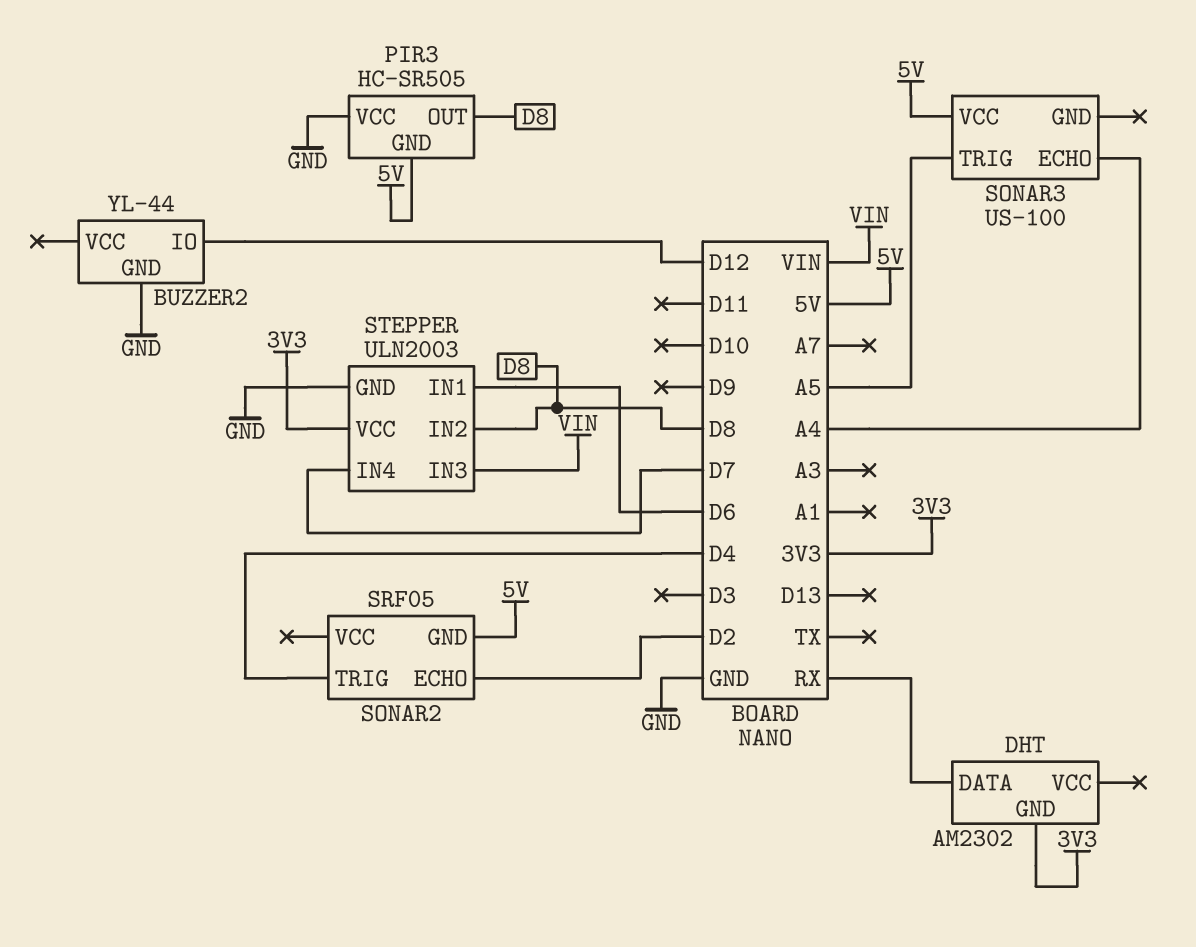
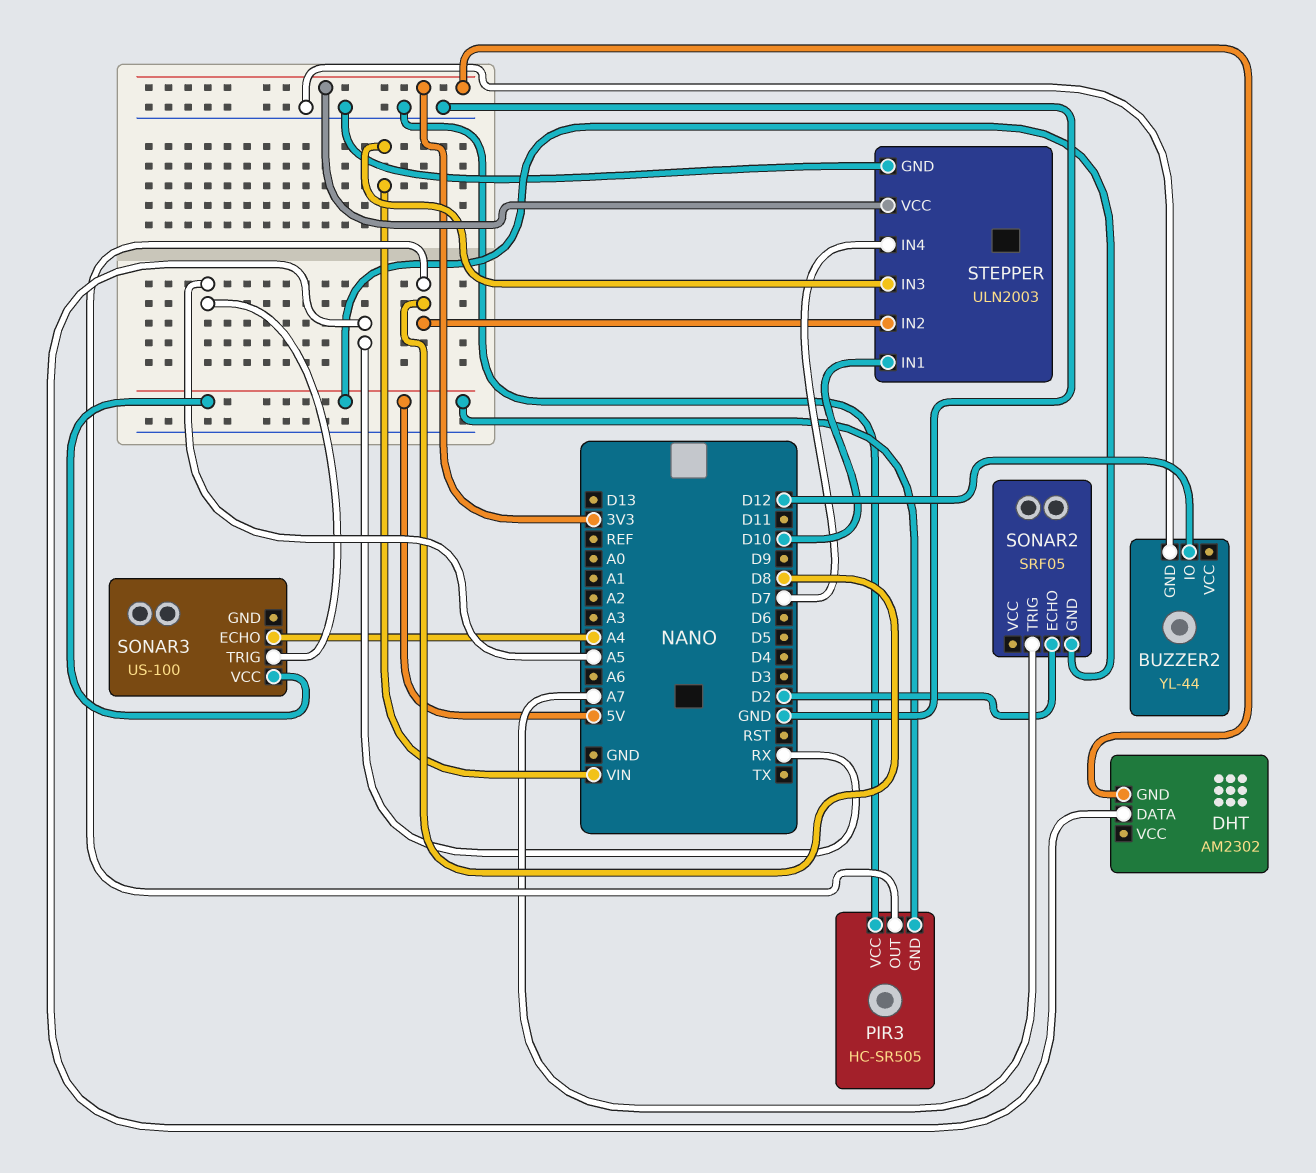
SONAR2 pin TRIG: D4 -> A7
STEPPER pin IN1: D6 -> D10

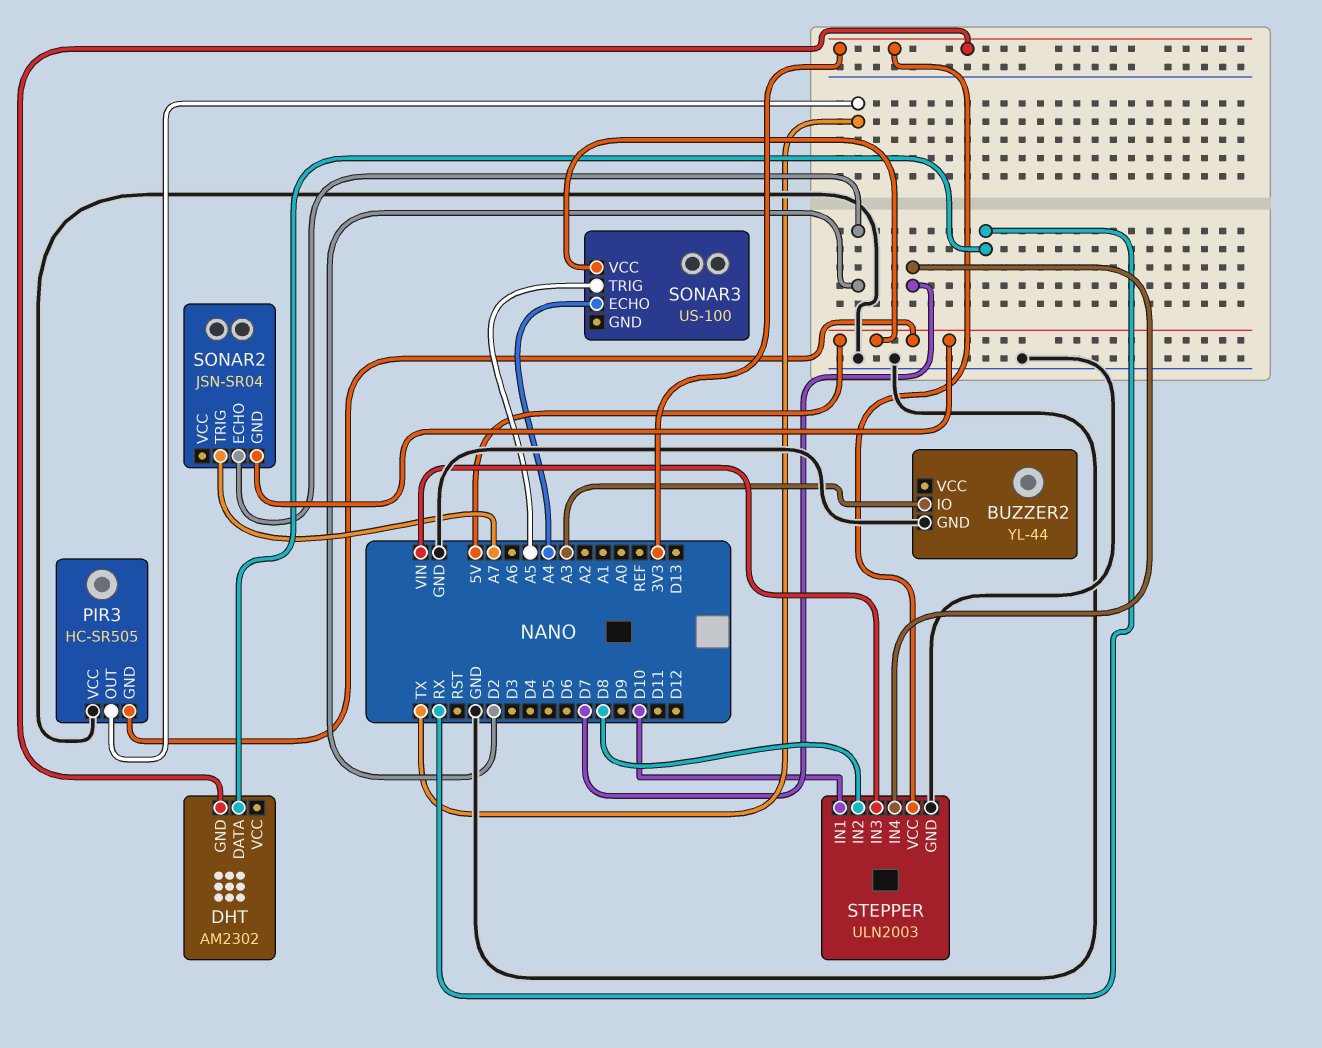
BUZZER2 pin IO: D12 -> A3
PIR3 pin OUT: D8 -> TX
SONAR2: SRF05 -> JSN-SR04

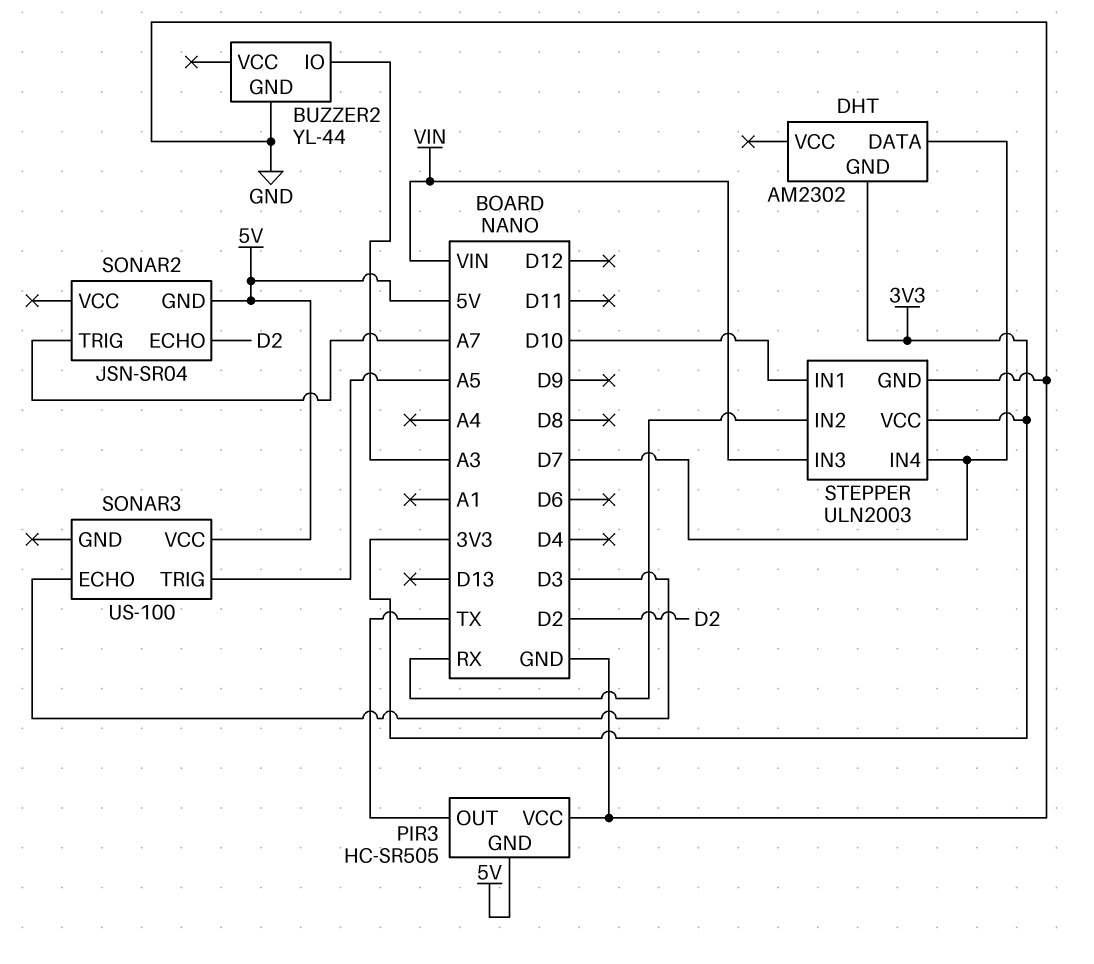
DHT pin DATA: RX -> D7
SONAR3 pin ECHO: A4 -> D3
STEPPER pin IN2: D8 -> RX

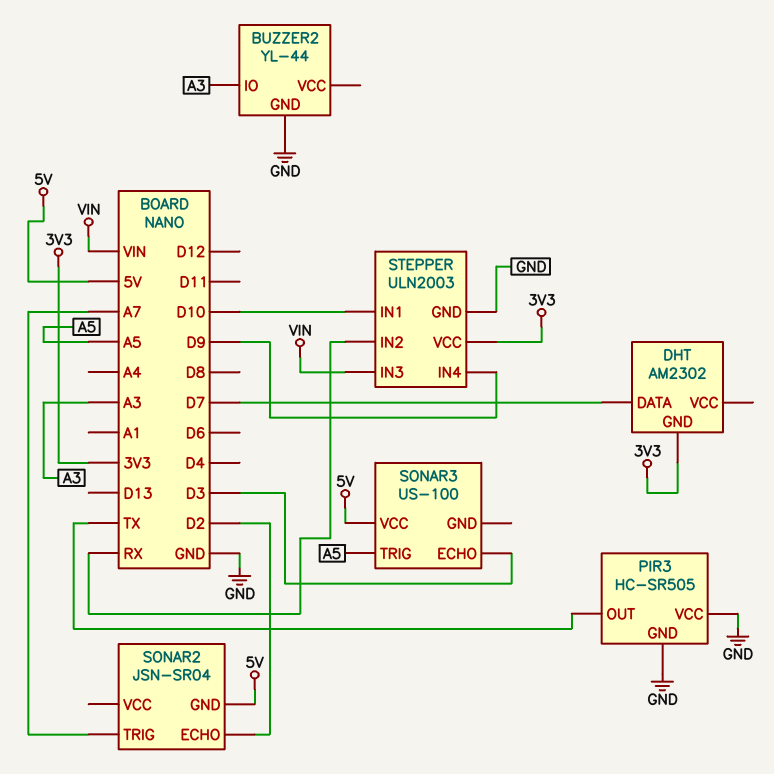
PIR3 pin GND: 5V -> GND
STEPPER pin IN4: D7 -> D9

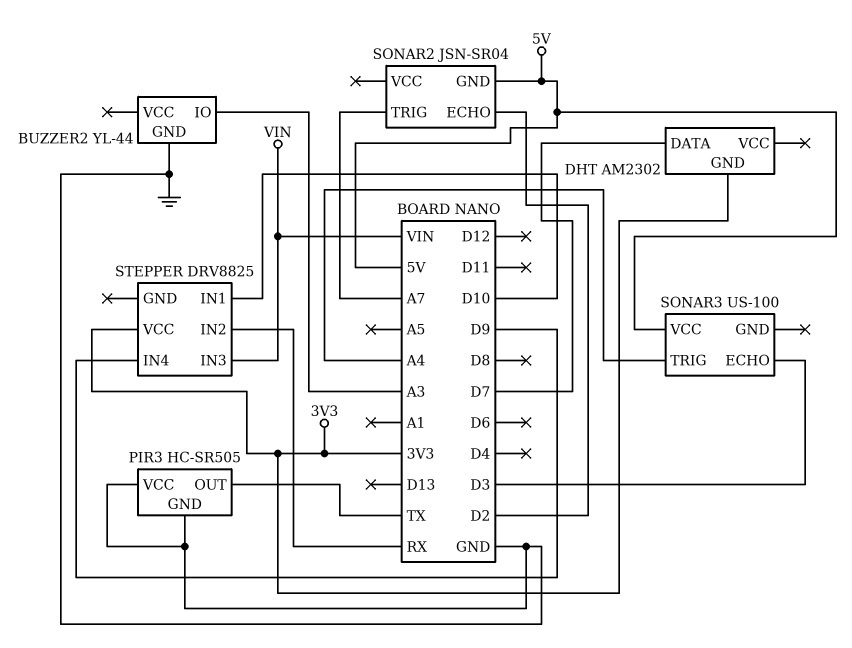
SONAR3 pin TRIG: A5 -> A4
STEPPER: ULN2003 -> DRV8825
STEPPER pin GND: GND -> none

